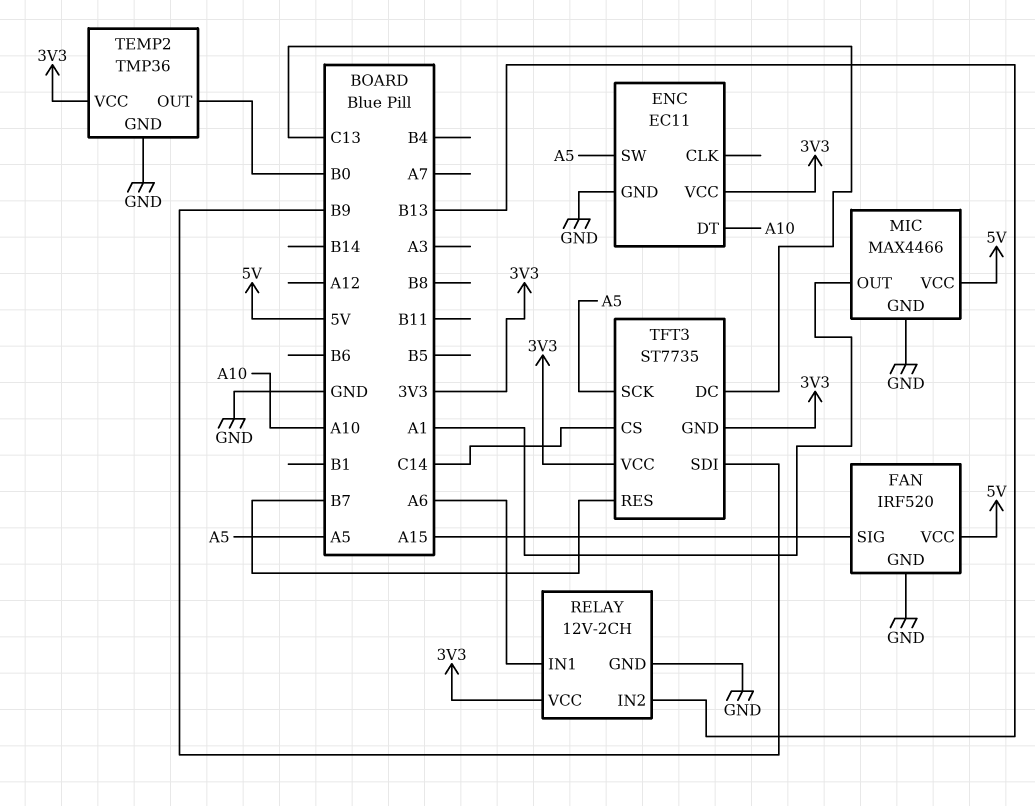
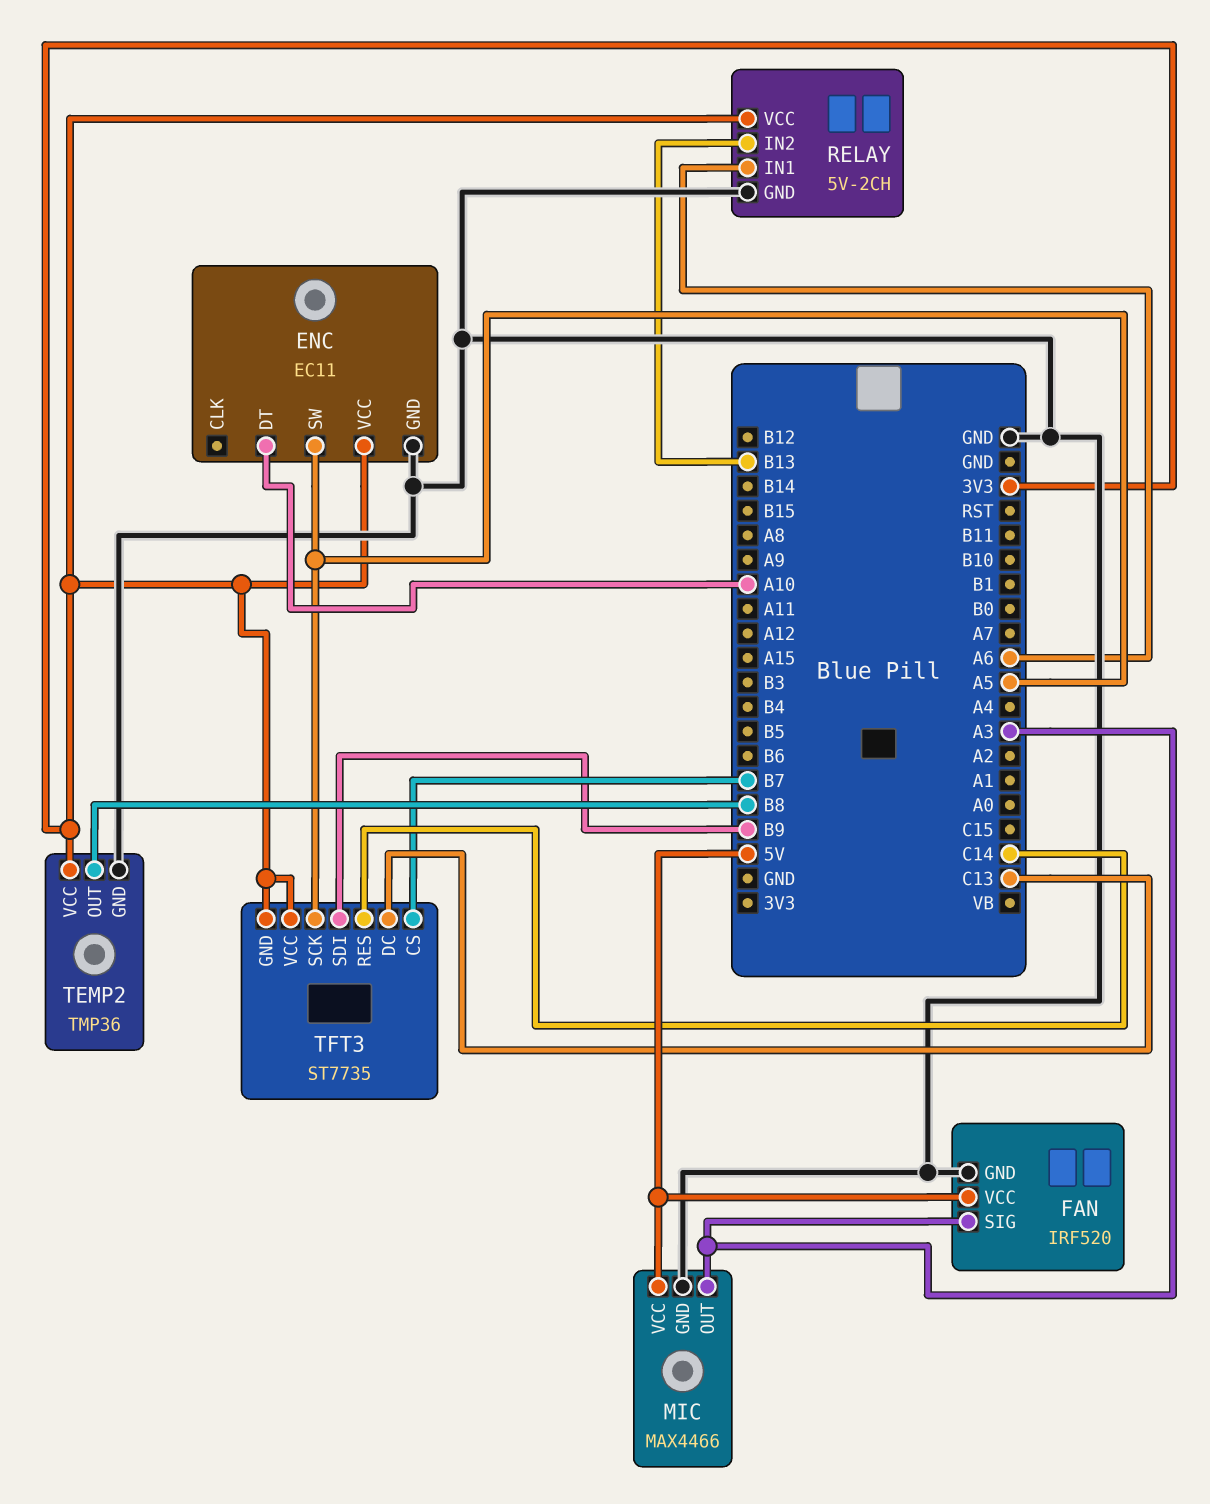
FAN pin SIG: A15 -> A3
MIC pin OUT: A1 -> A3
RELAY: 12V-2CH -> 5V-2CH
TEMP2 pin OUT: B0 -> B8
TFT3 pin CS: C14 -> B7
TFT3 pin RES: B7 -> C14

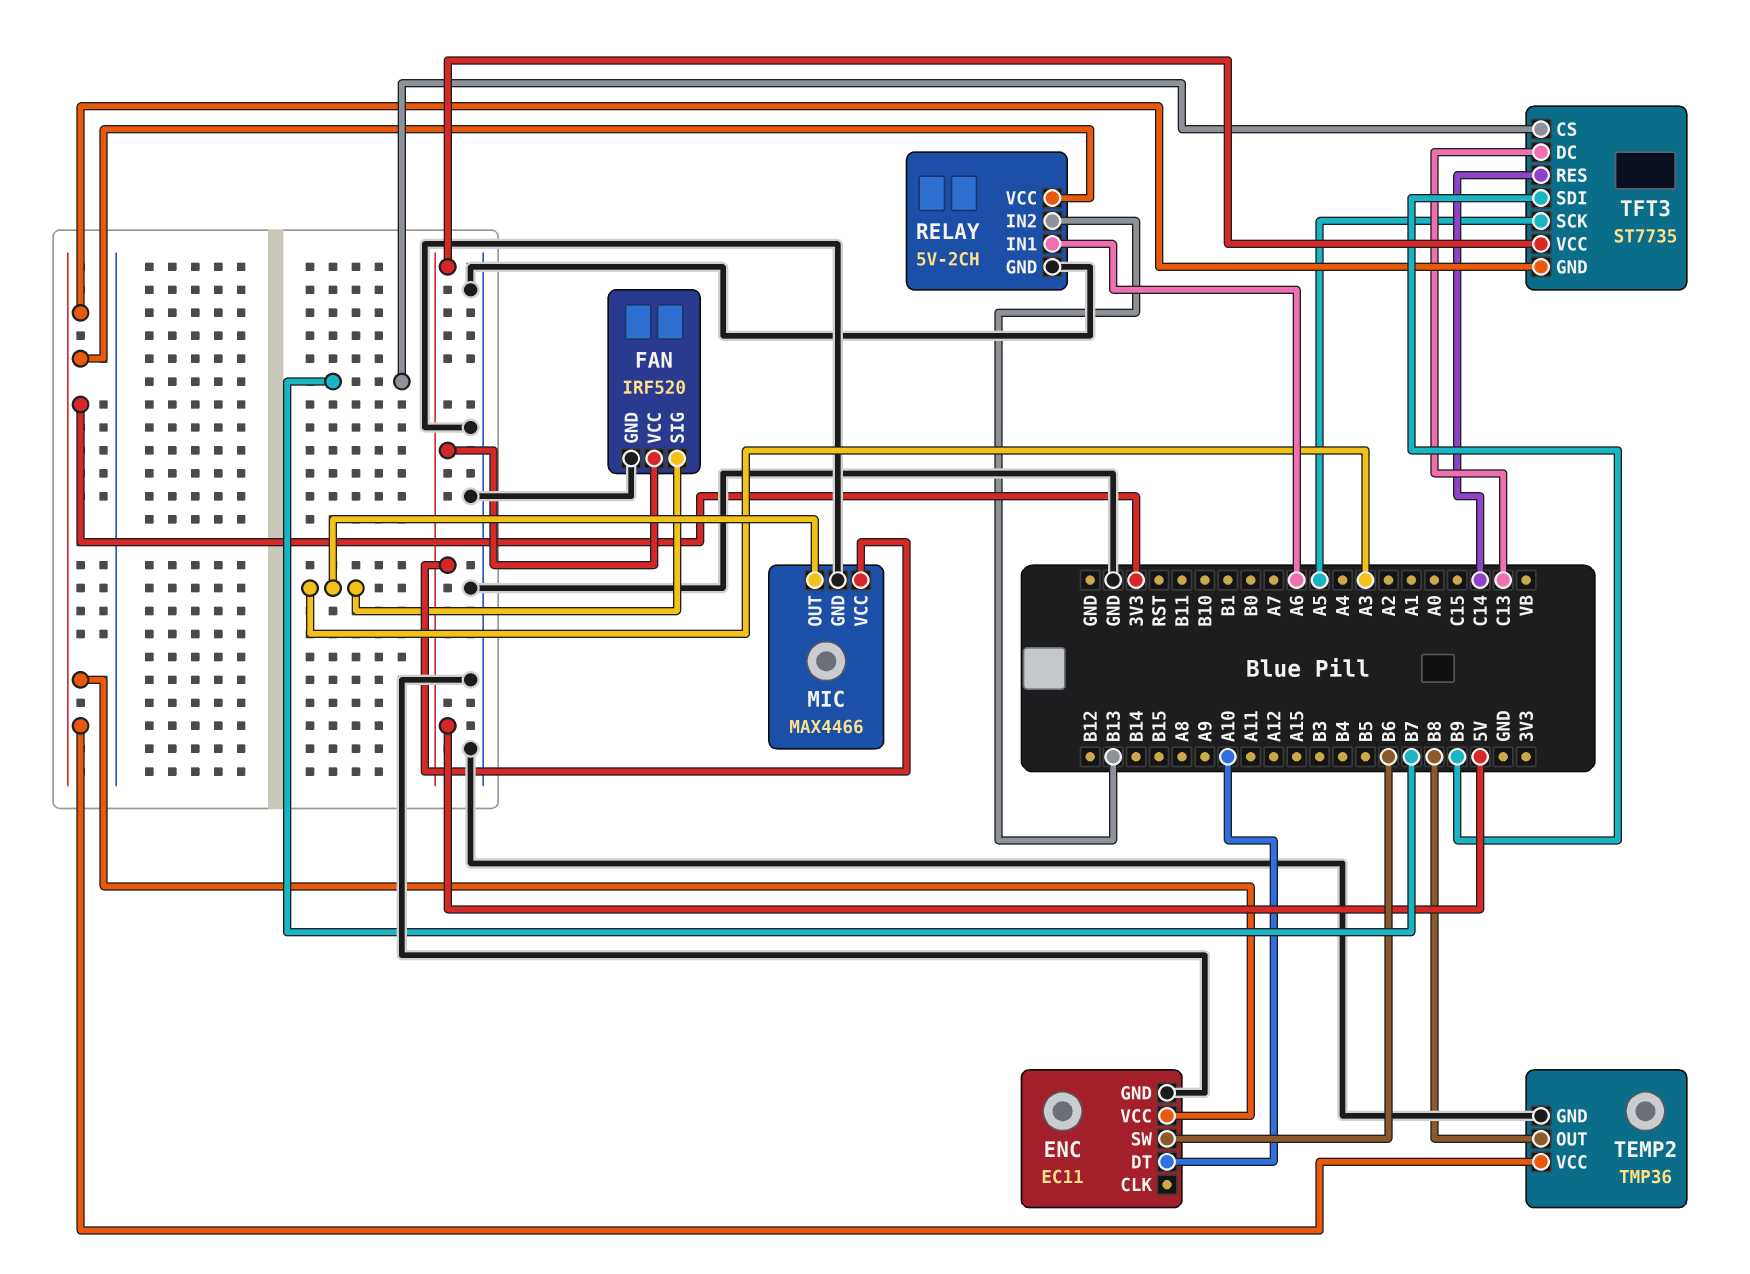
ENC pin SW: A5 -> B6
TFT3 pin VCC: 3V3 -> 5V

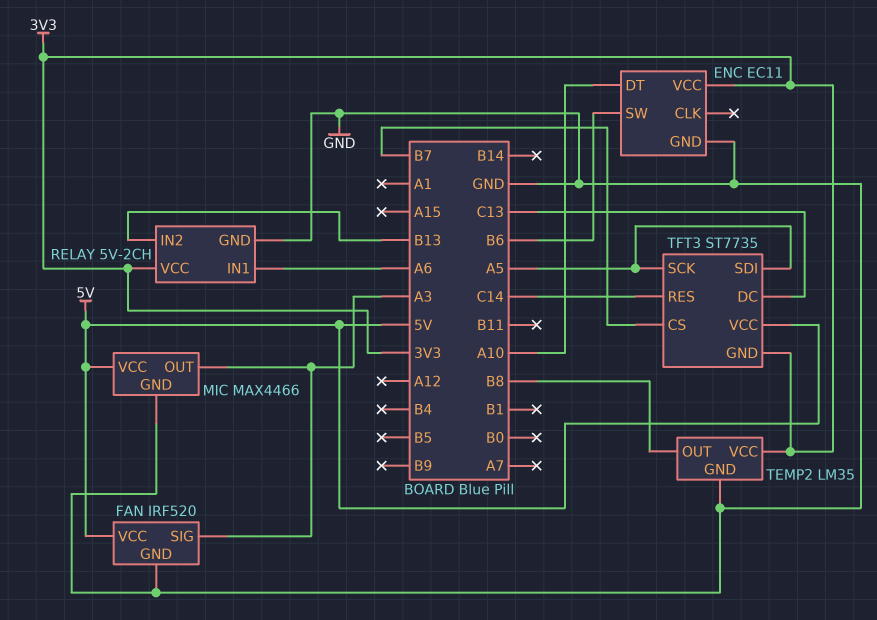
TEMP2: TMP36 -> LM35
TFT3 pin SDI: B9 -> A5

